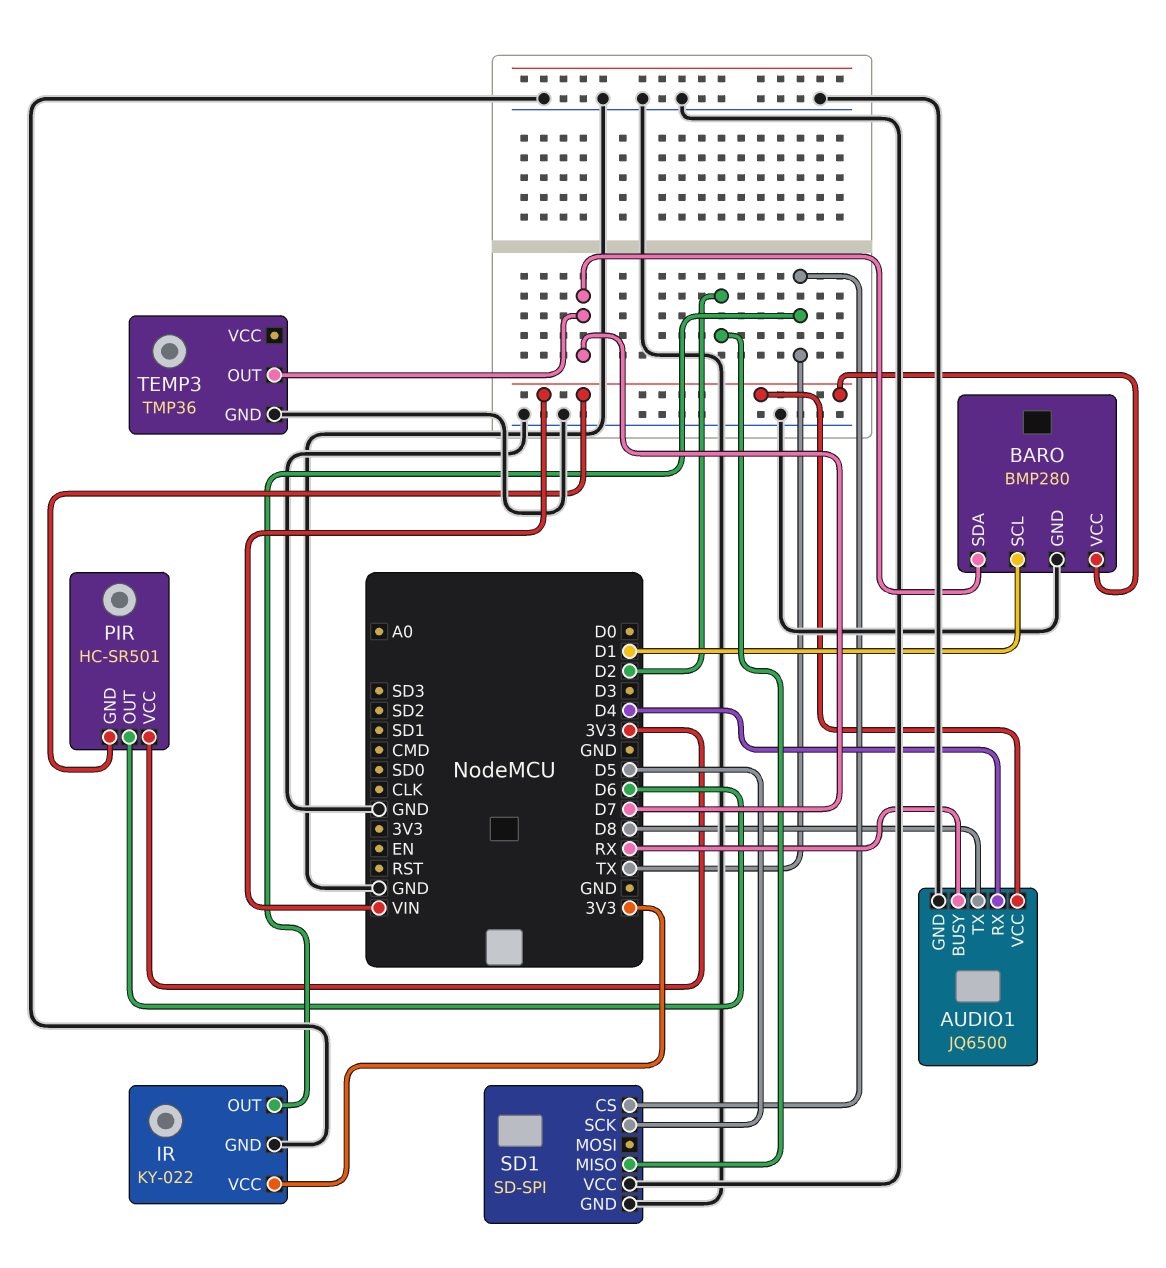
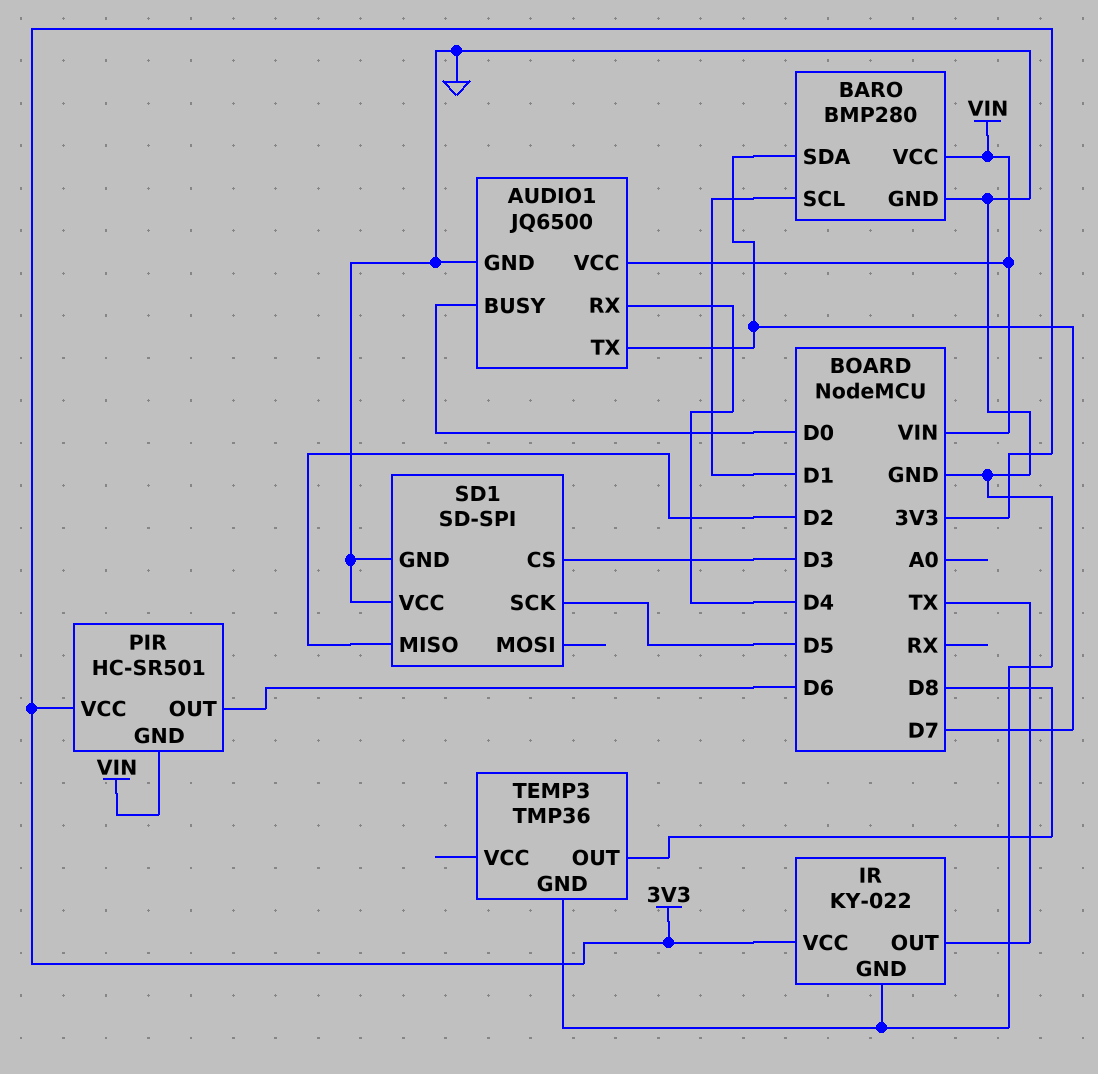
AUDIO1 pin BUSY: RX -> D0
AUDIO1 pin TX: D8 -> D7
SD1 pin CS: TX -> D3
TEMP3 pin OUT: D7 -> D8

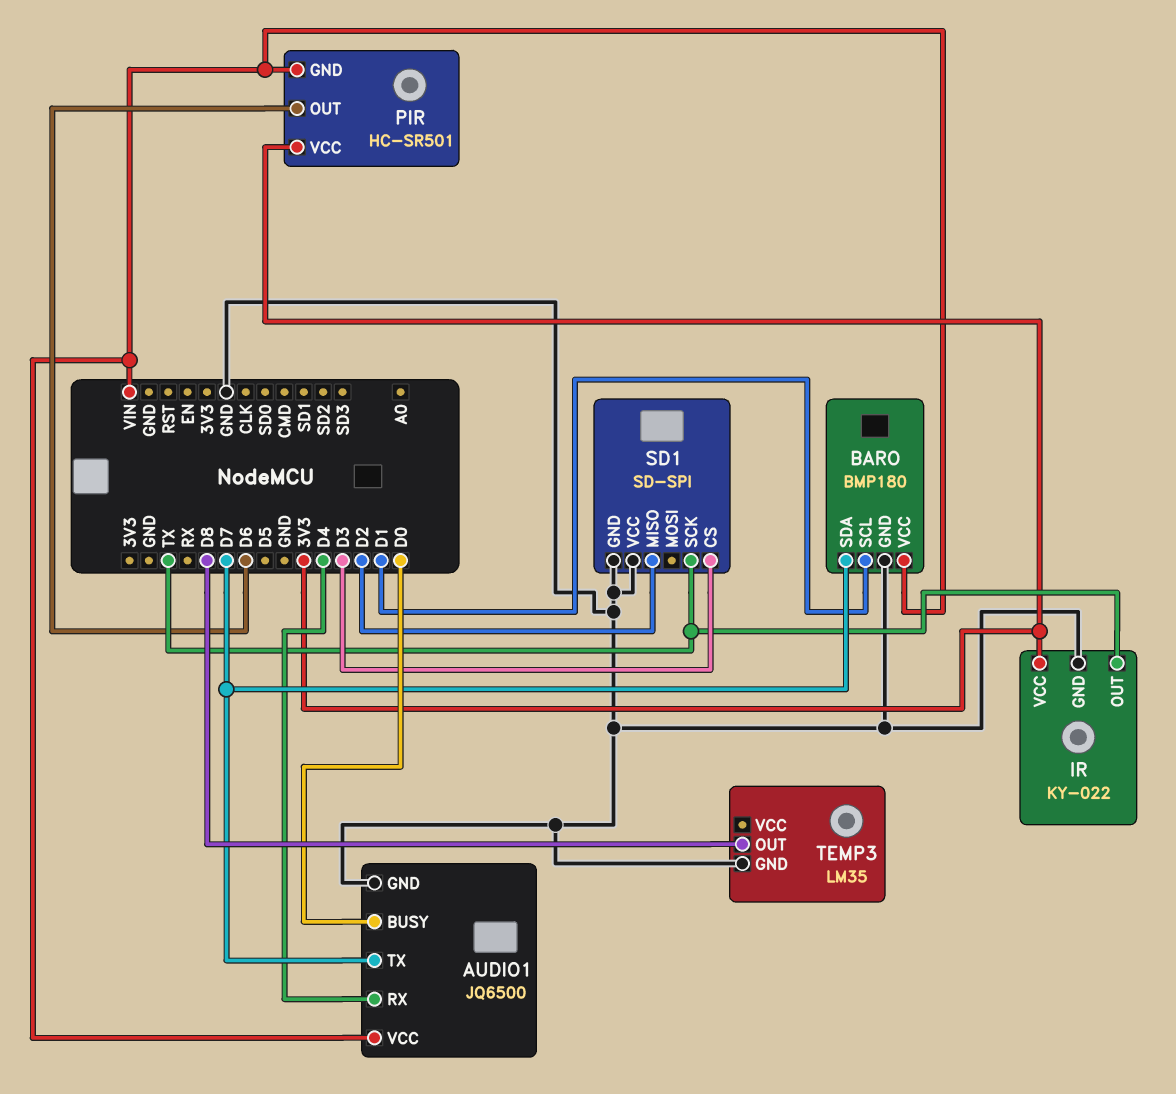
BARO: BMP280 -> BMP180
SD1 pin SCK: D5 -> TX
TEMP3: TMP36 -> LM35

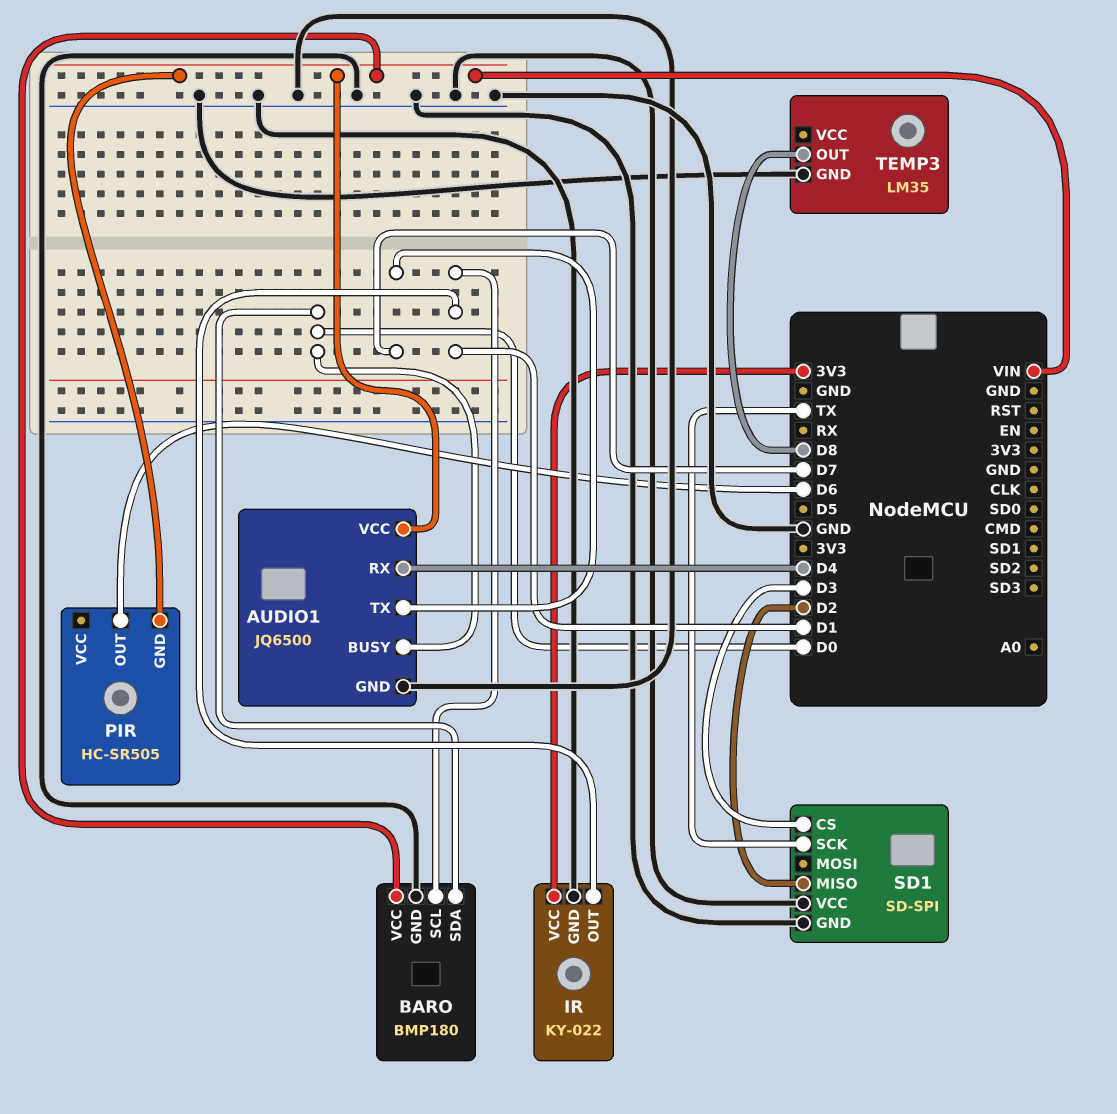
BARO pin SDA: D7 -> D0
IR pin OUT: TX -> D1
PIR: HC-SR501 -> HC-SR505
PIR pin VCC: 3V3 -> none

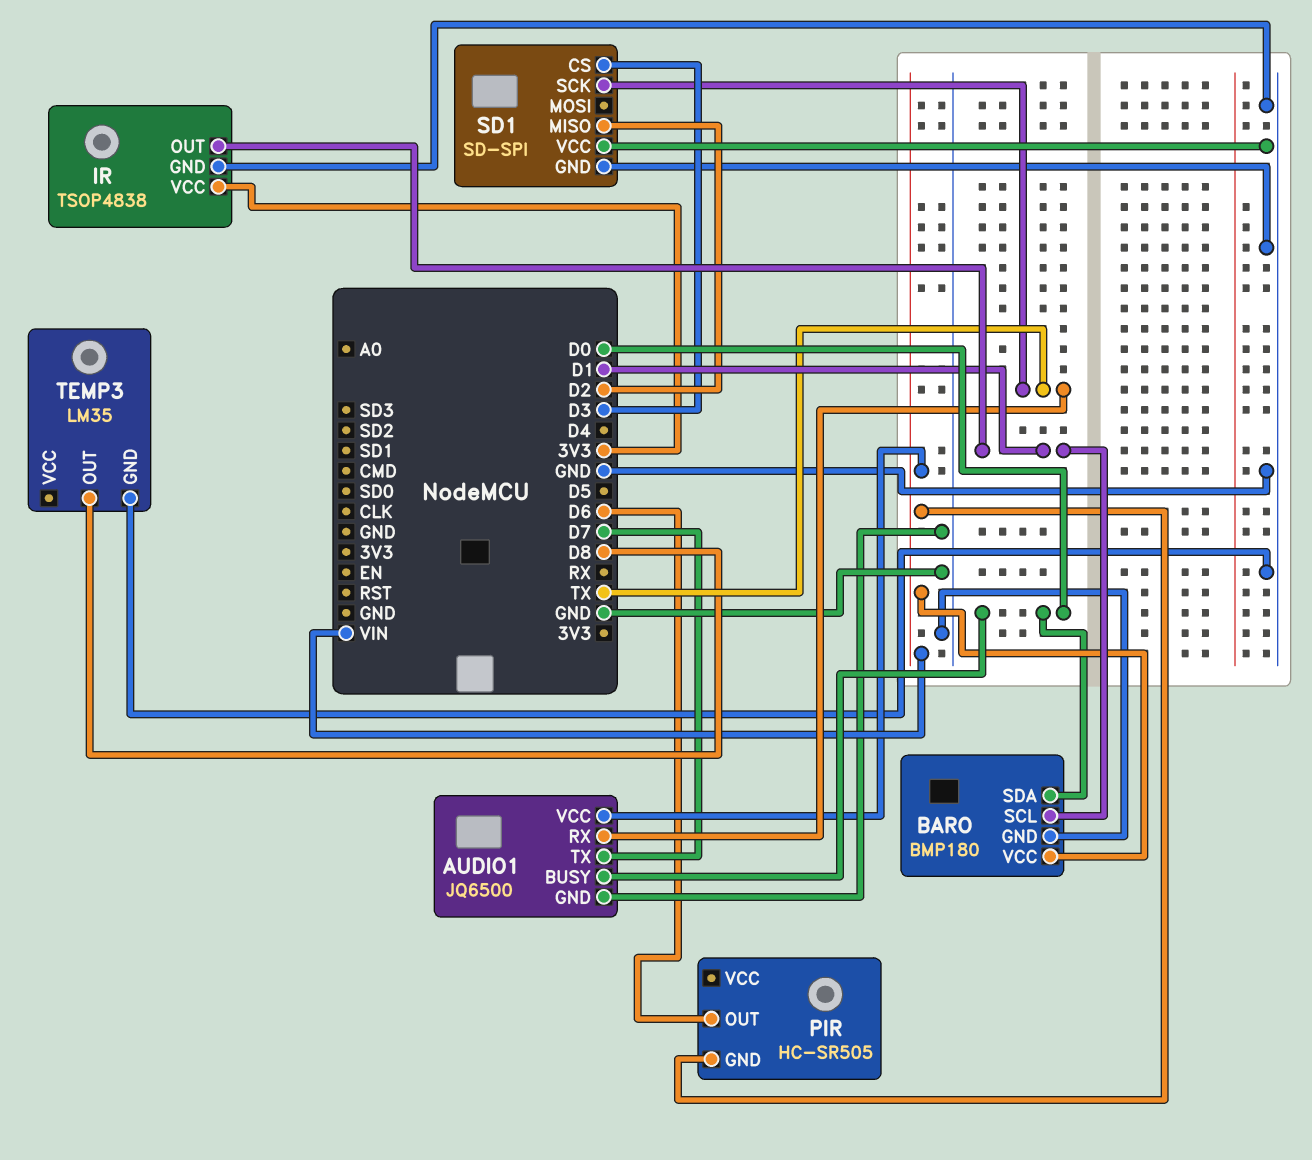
AUDIO1 pin RX: D4 -> TX
IR: KY-022 -> TSOP4838

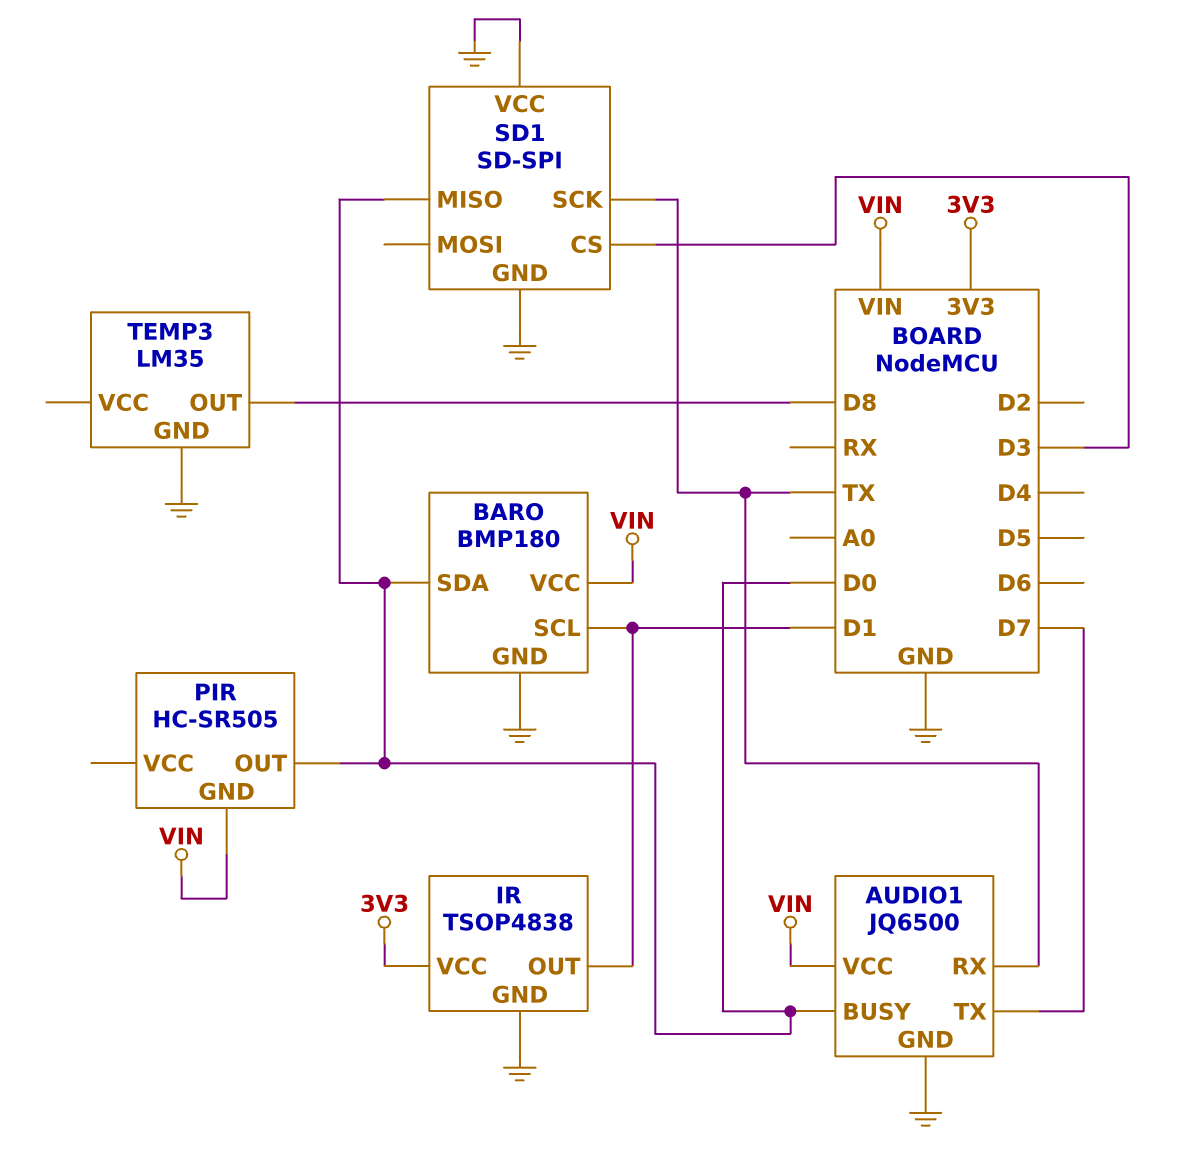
PIR pin OUT: D6 -> D0
SD1 pin MISO: D2 -> D0

